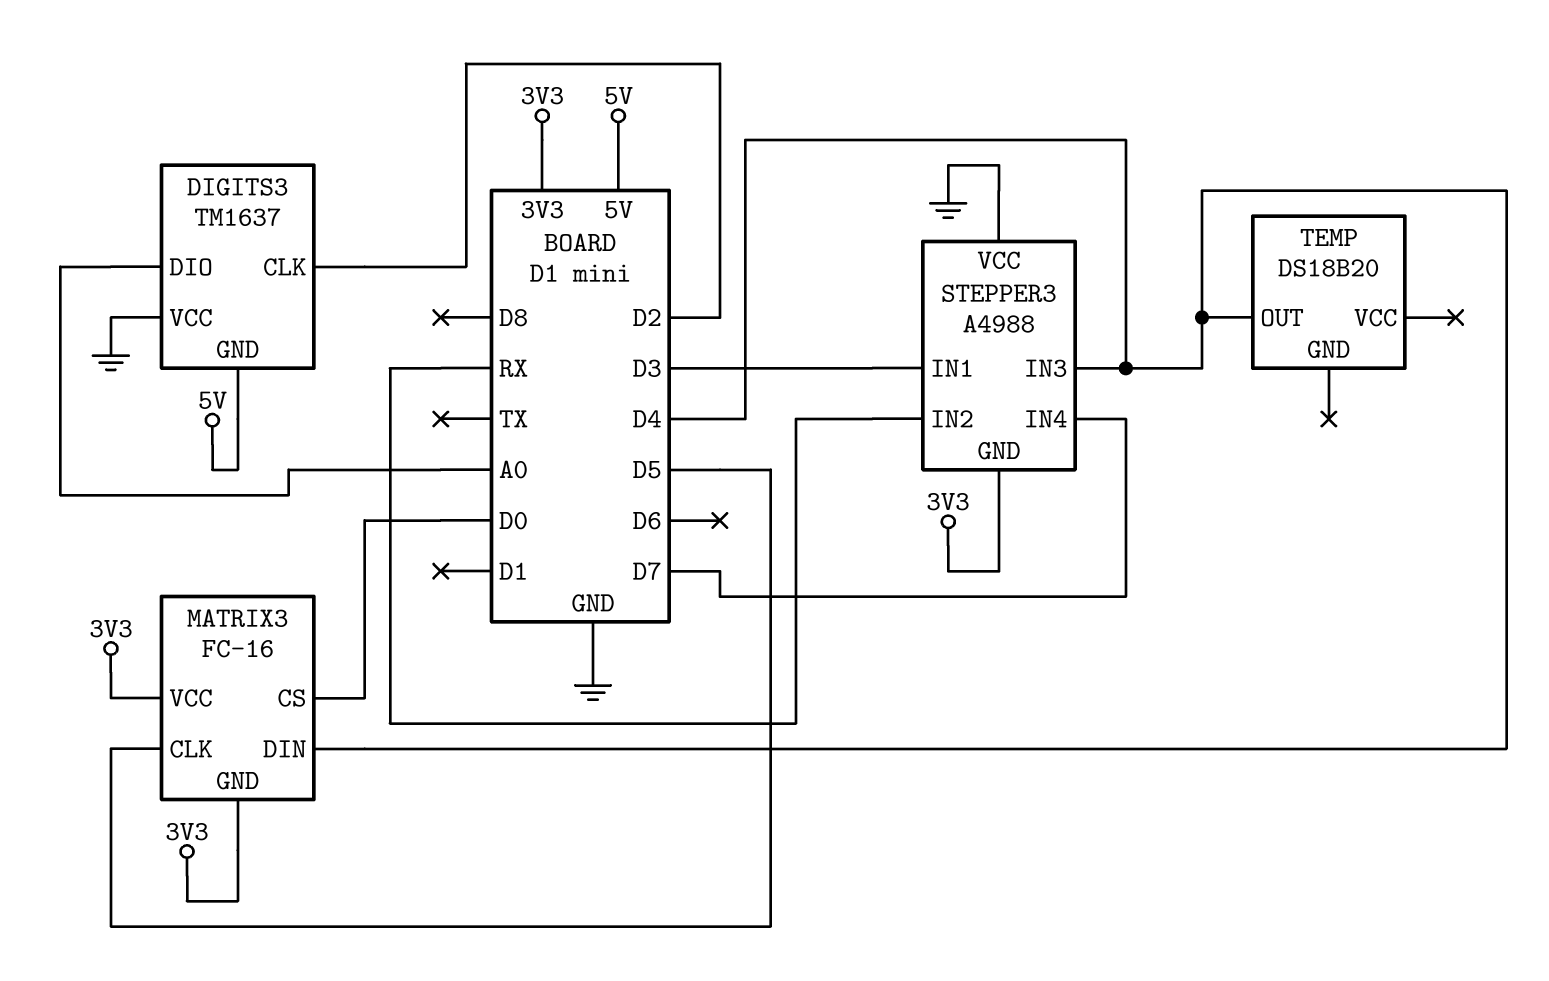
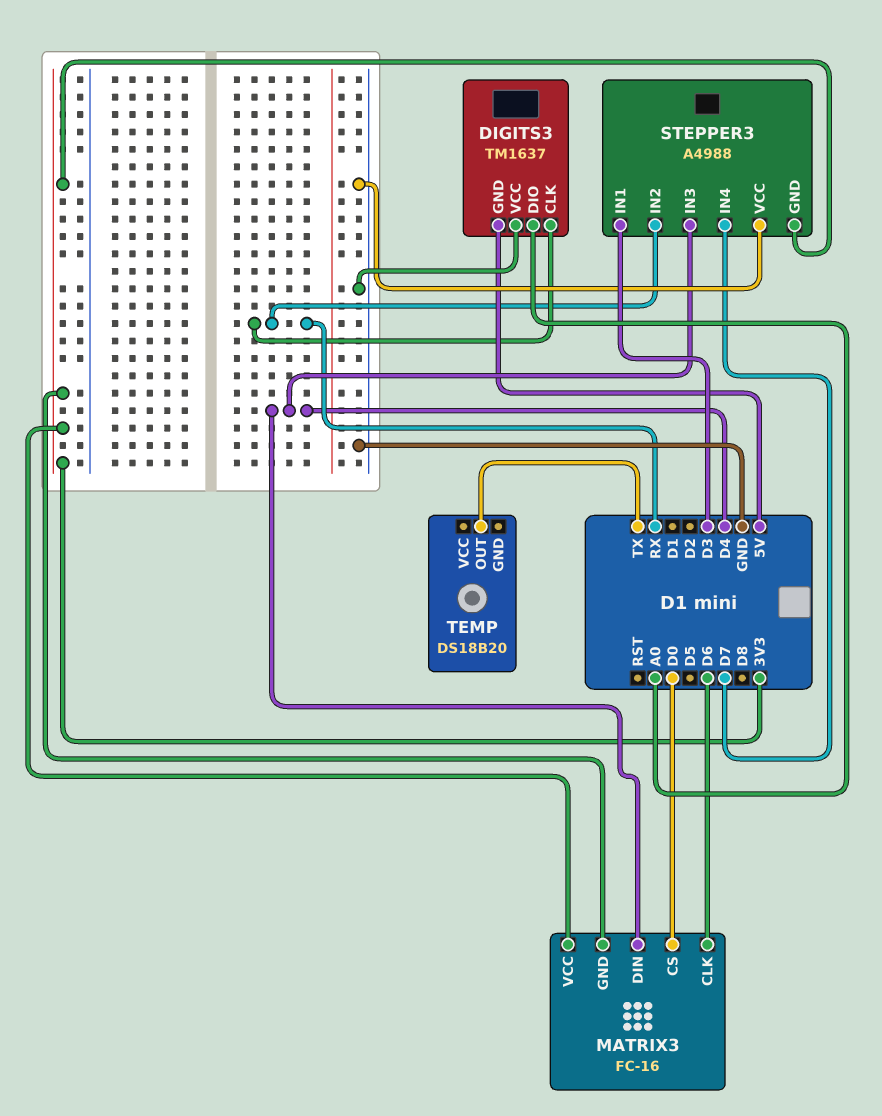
DIGITS3 pin CLK: D2 -> RX
MATRIX3 pin CLK: D5 -> D6
TEMP pin OUT: D4 -> TX

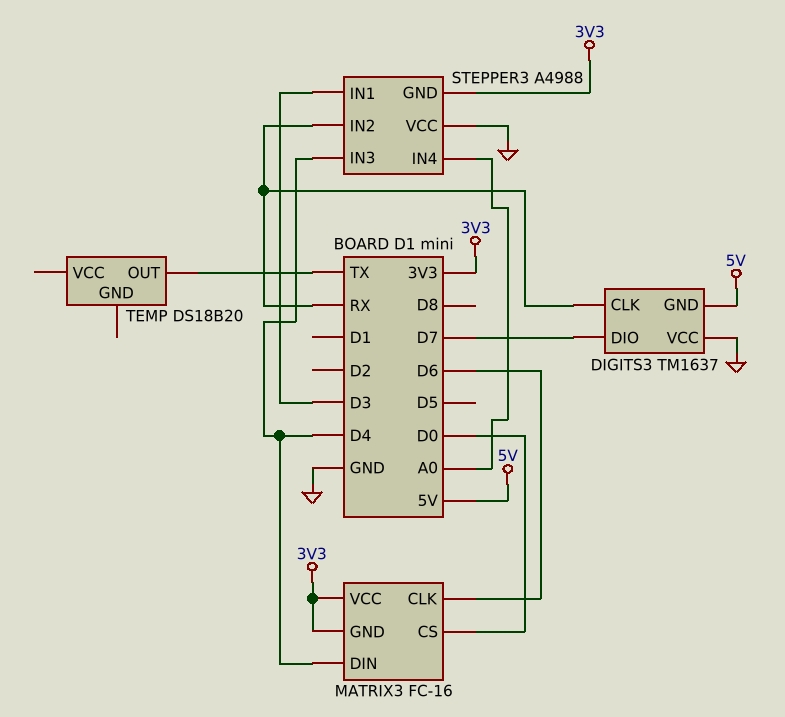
DIGITS3 pin DIO: A0 -> D7
STEPPER3 pin IN4: D7 -> A0

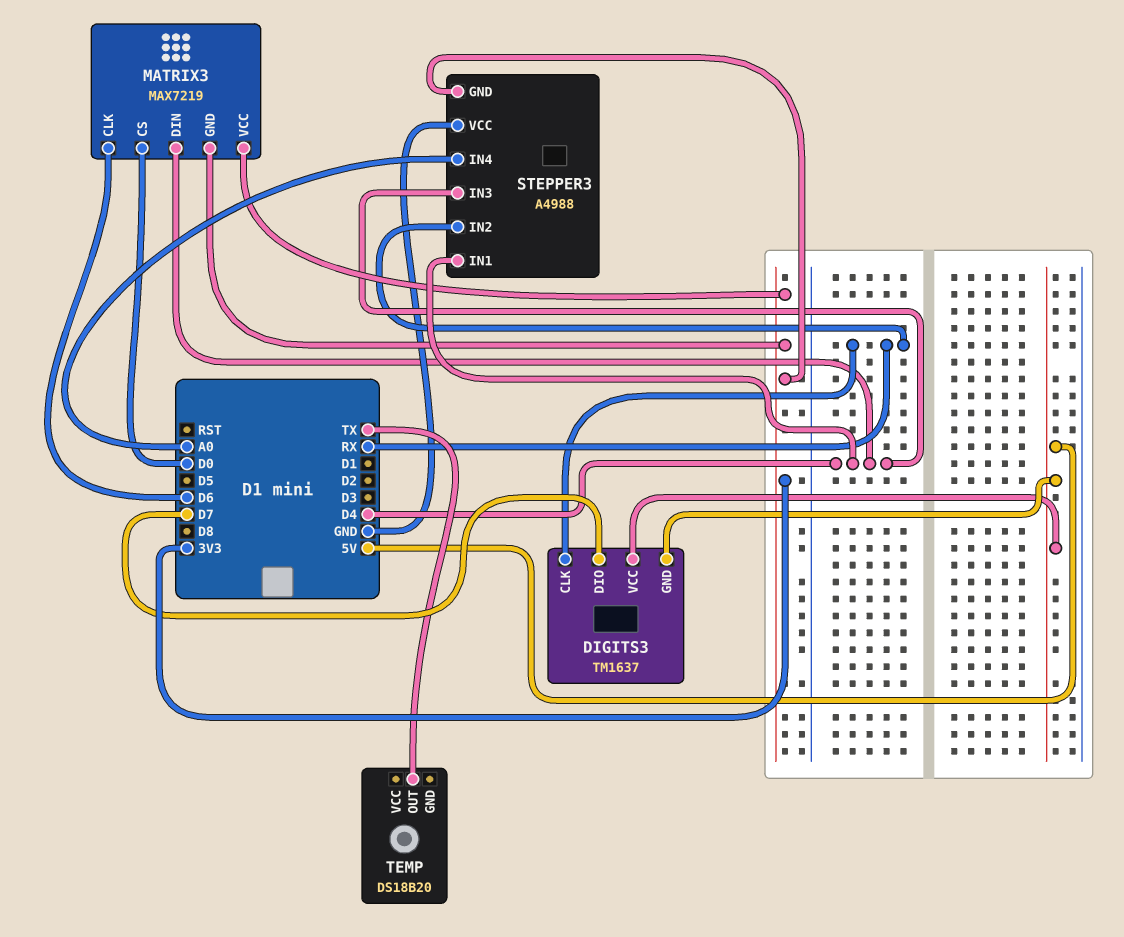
DIGITS3 pin VCC: GND -> 5V
MATRIX3: FC-16 -> MAX7219
STEPPER3 pin IN1: D3 -> D4

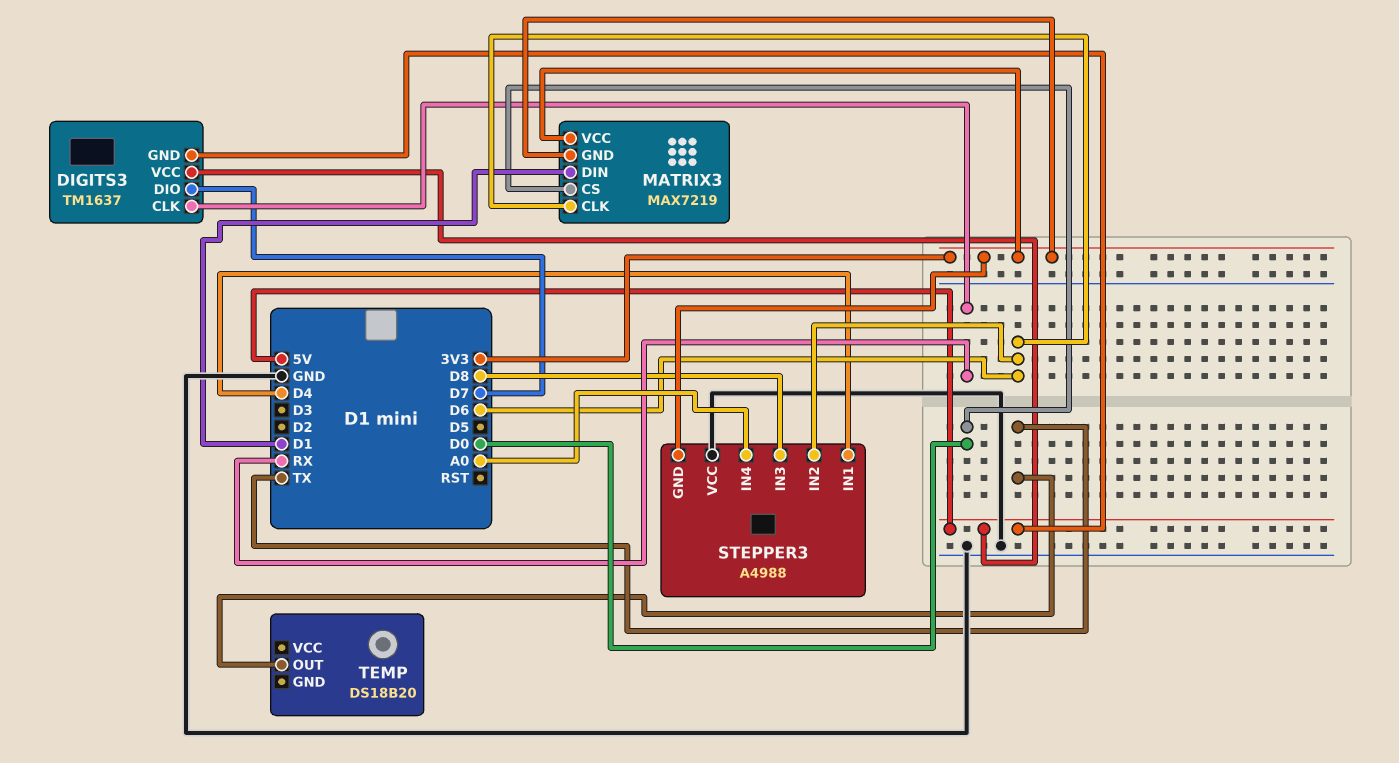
MATRIX3 pin DIN: D4 -> D1
STEPPER3 pin IN2: RX -> D6
STEPPER3 pin IN3: D4 -> D8

